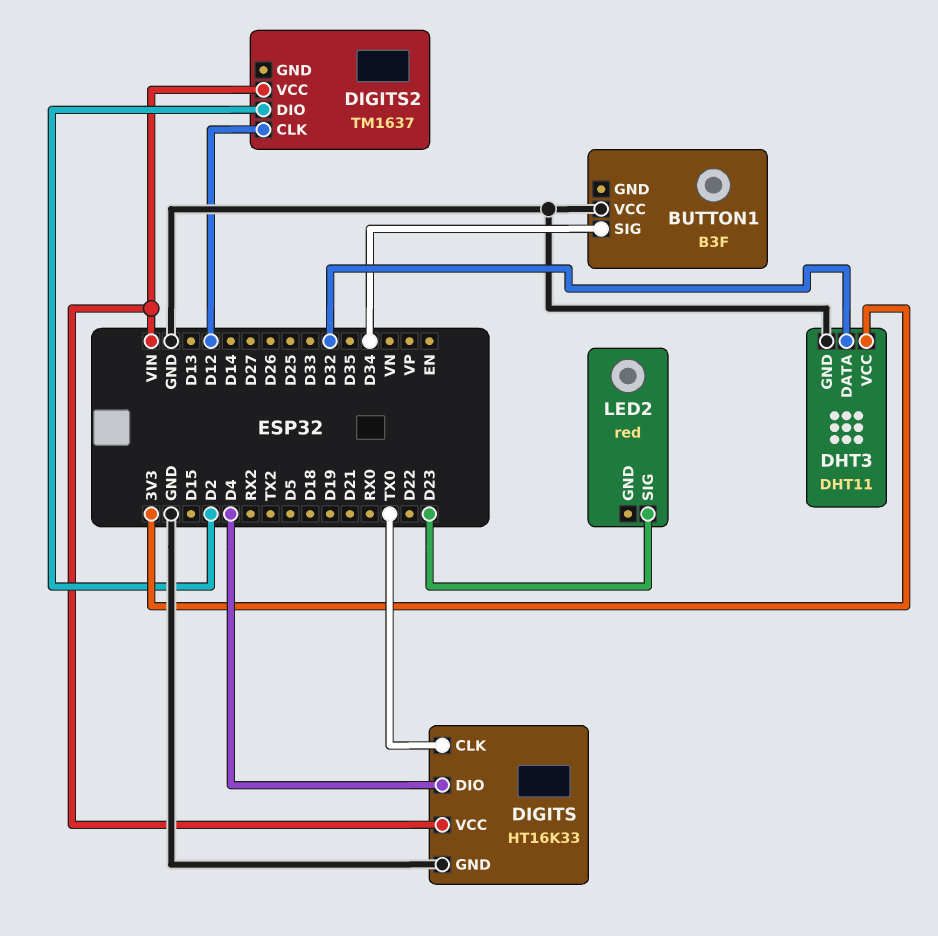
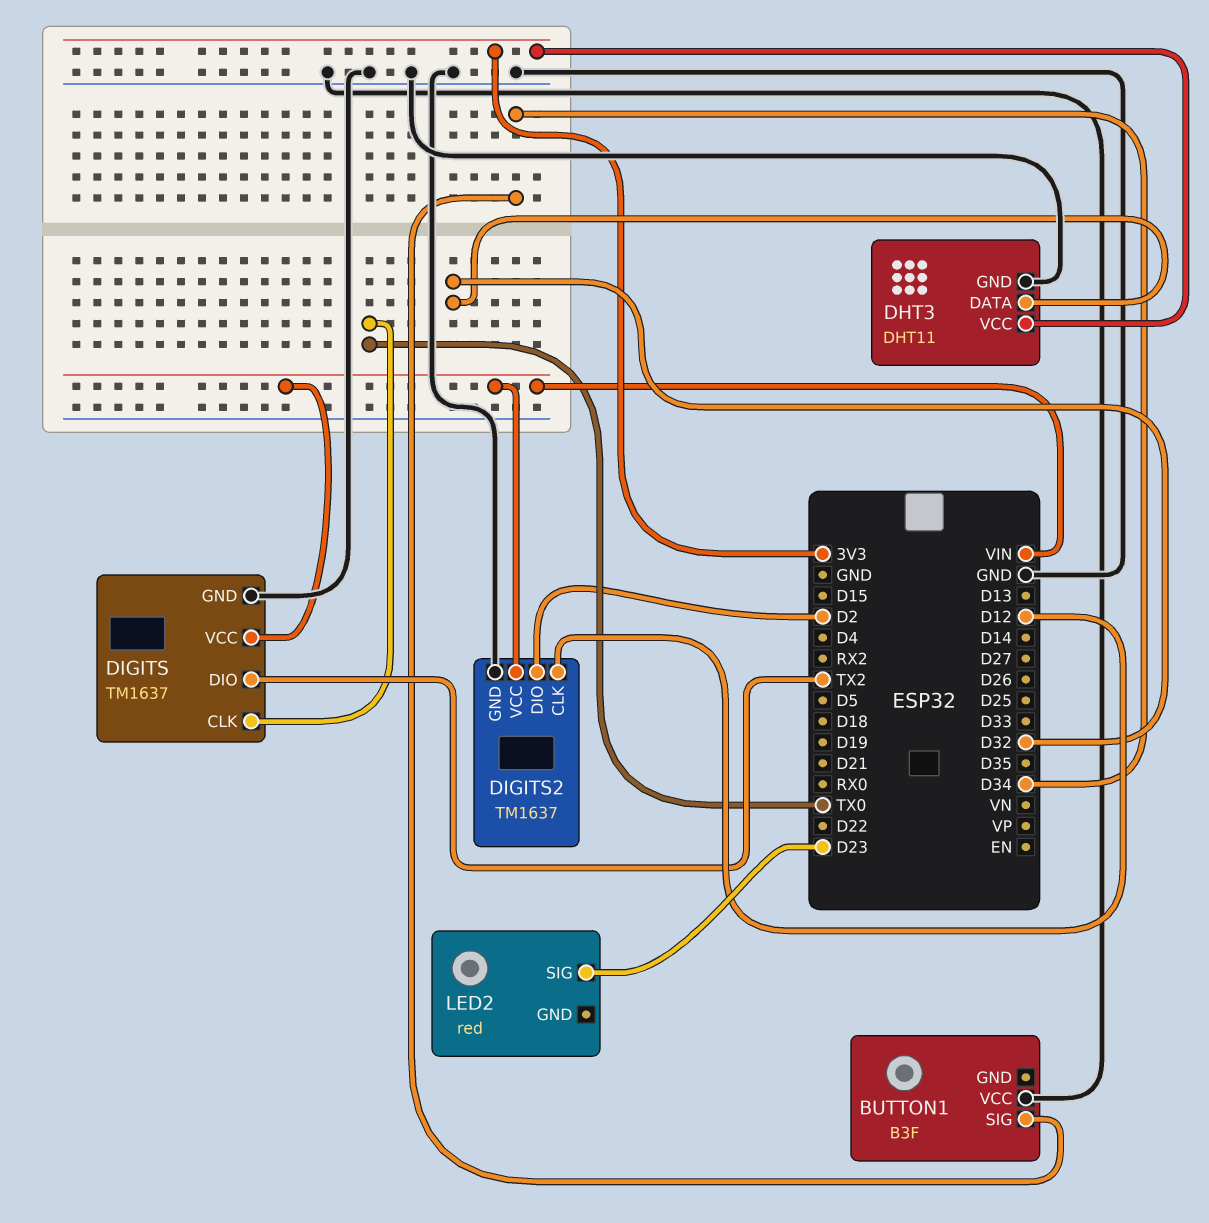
DIGITS: HT16K33 -> TM1637
DIGITS pin DIO: D4 -> TX2
DIGITS2 pin GND: none -> GND

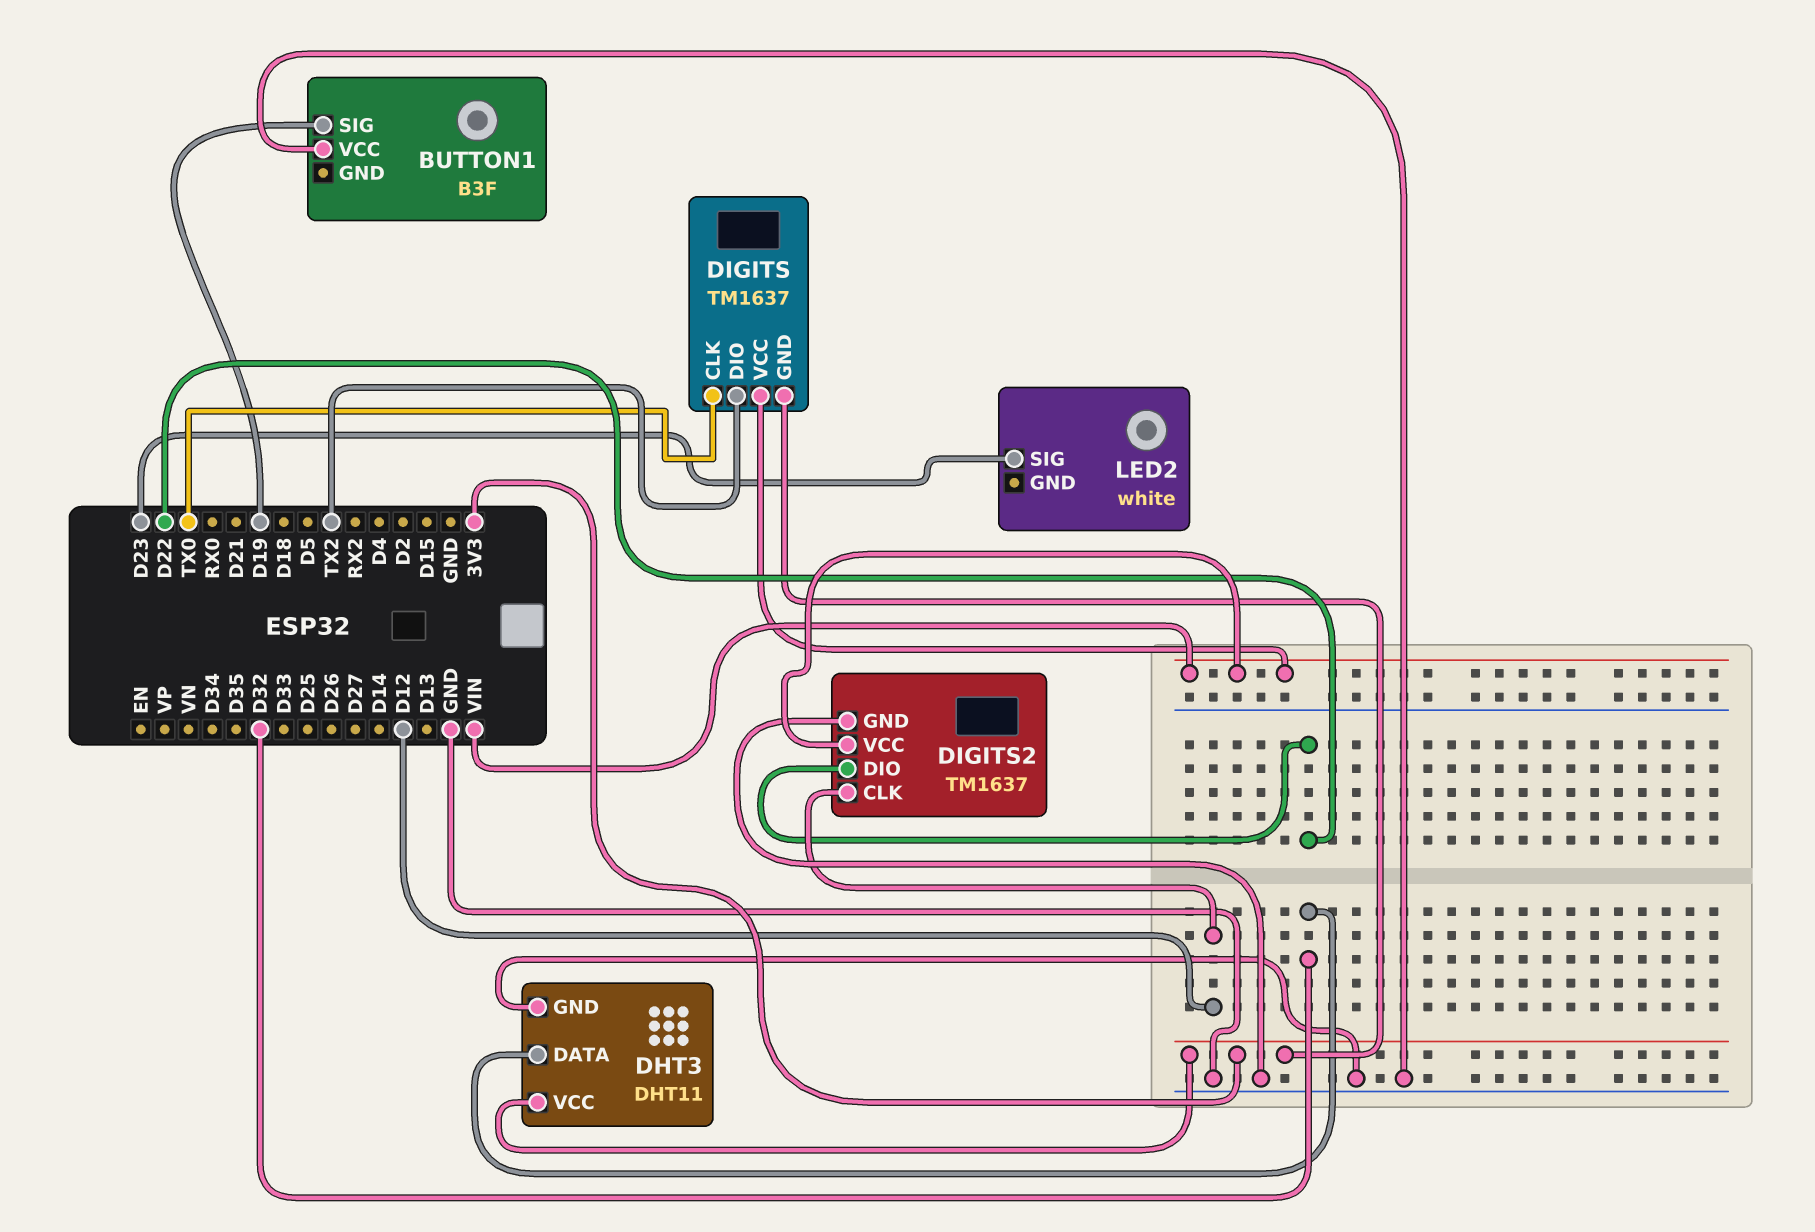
BUTTON1 pin SIG: D34 -> D19
DIGITS pin GND: GND -> 3V3
DIGITS2 pin DIO: D2 -> D22
LED2: red -> white

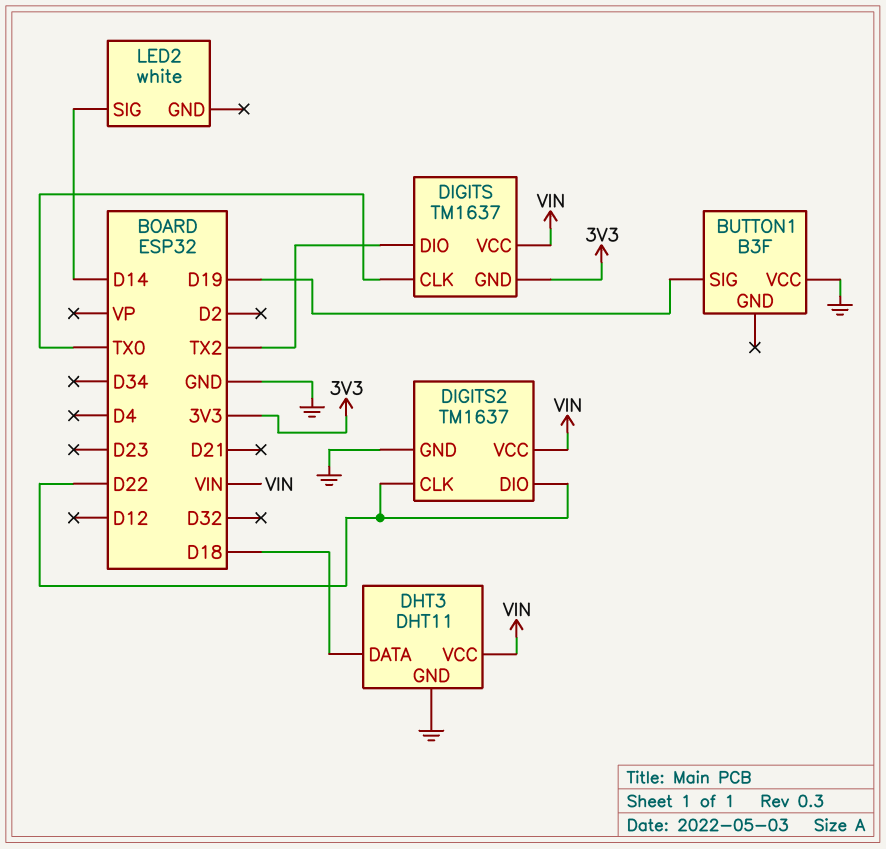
DHT3 pin DATA: D32 -> D18
DHT3 pin VCC: 3V3 -> VIN
DIGITS2 pin CLK: D12 -> D22
LED2 pin SIG: D23 -> D14

